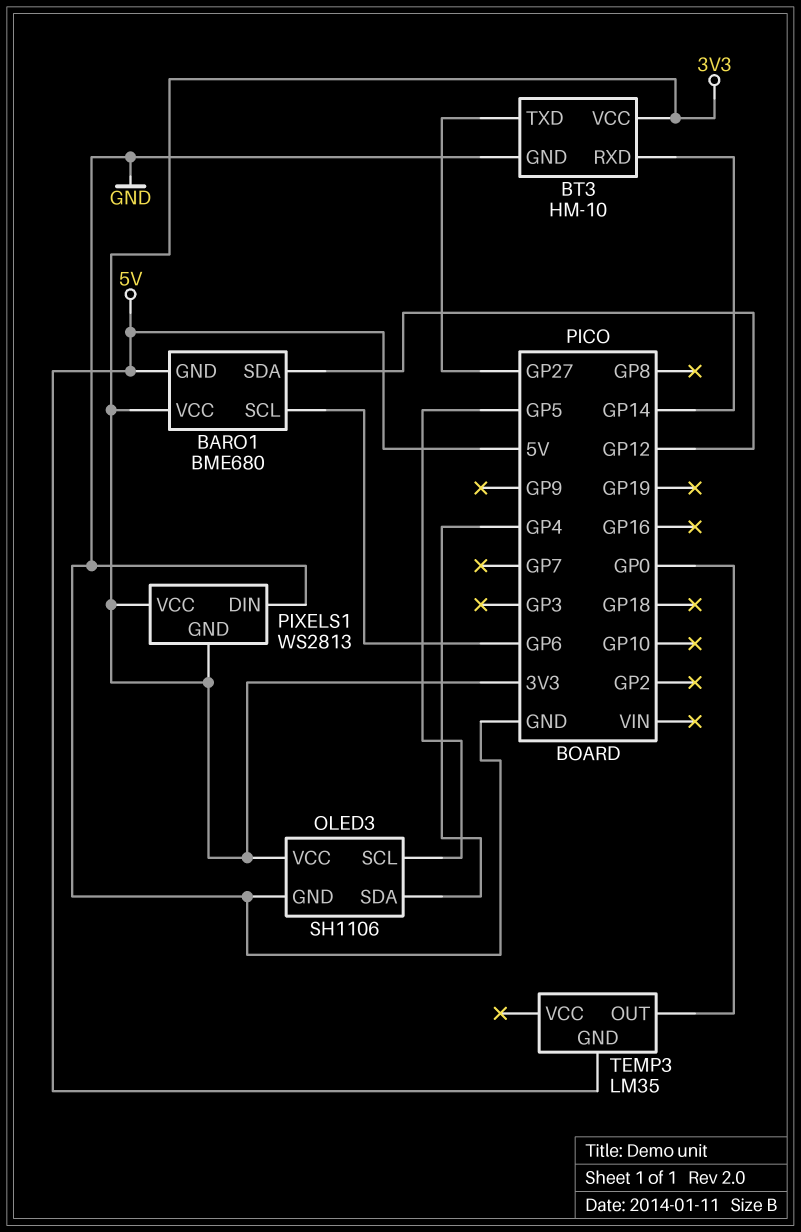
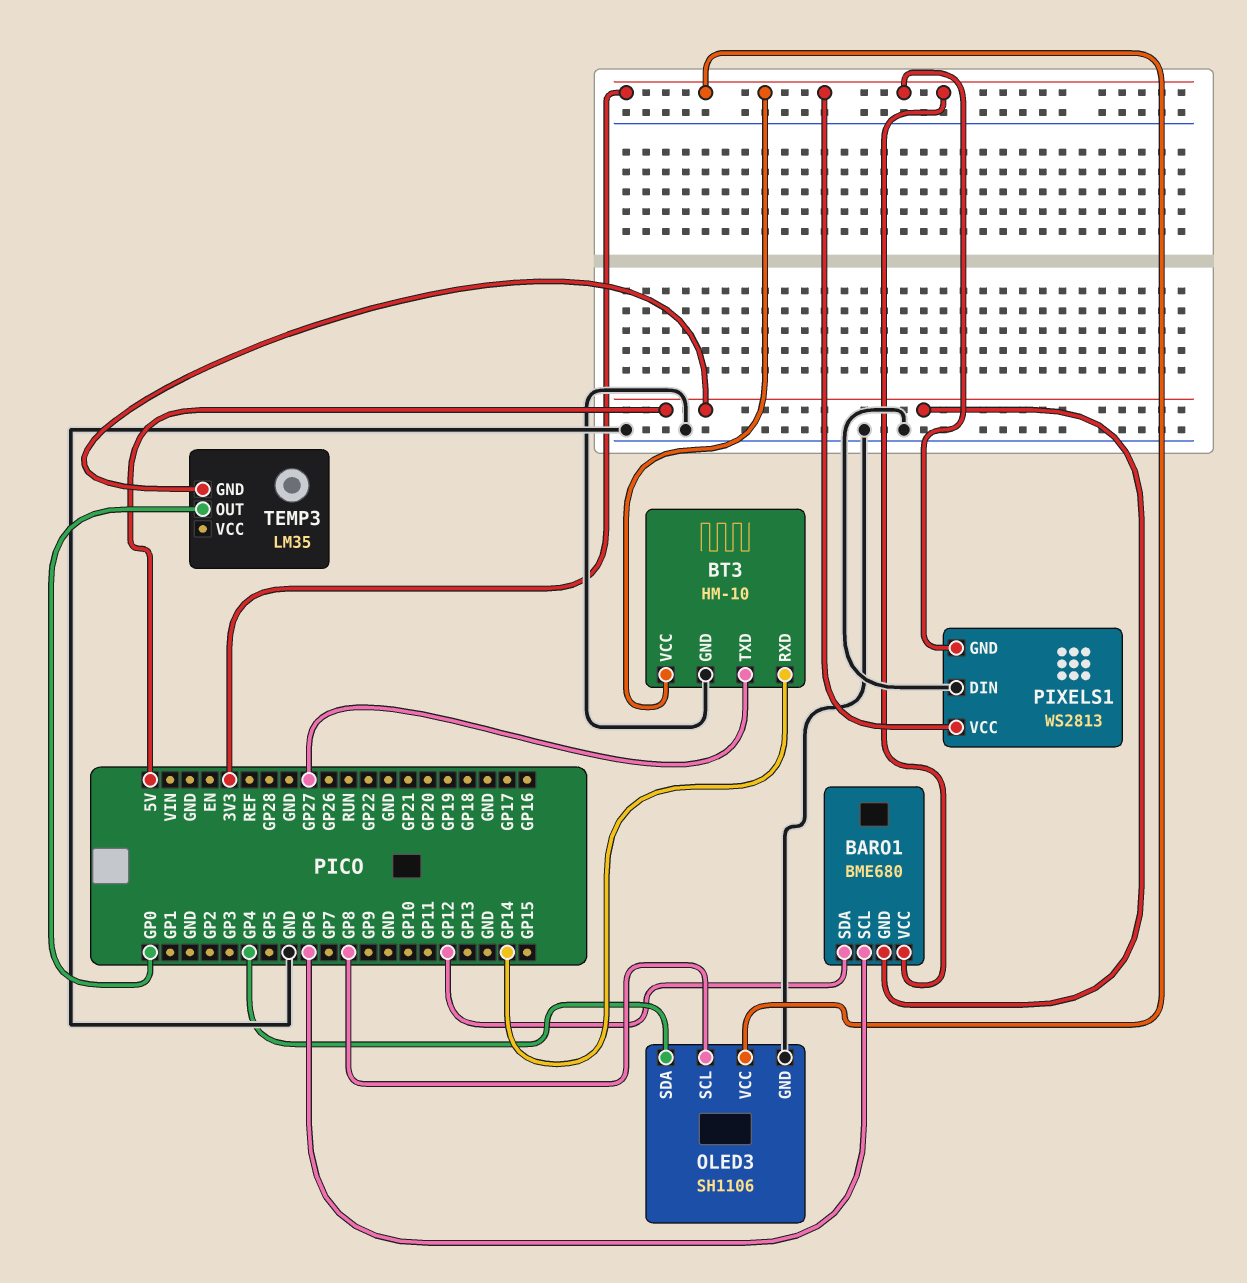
OLED3 pin SCL: GP5 -> GP8

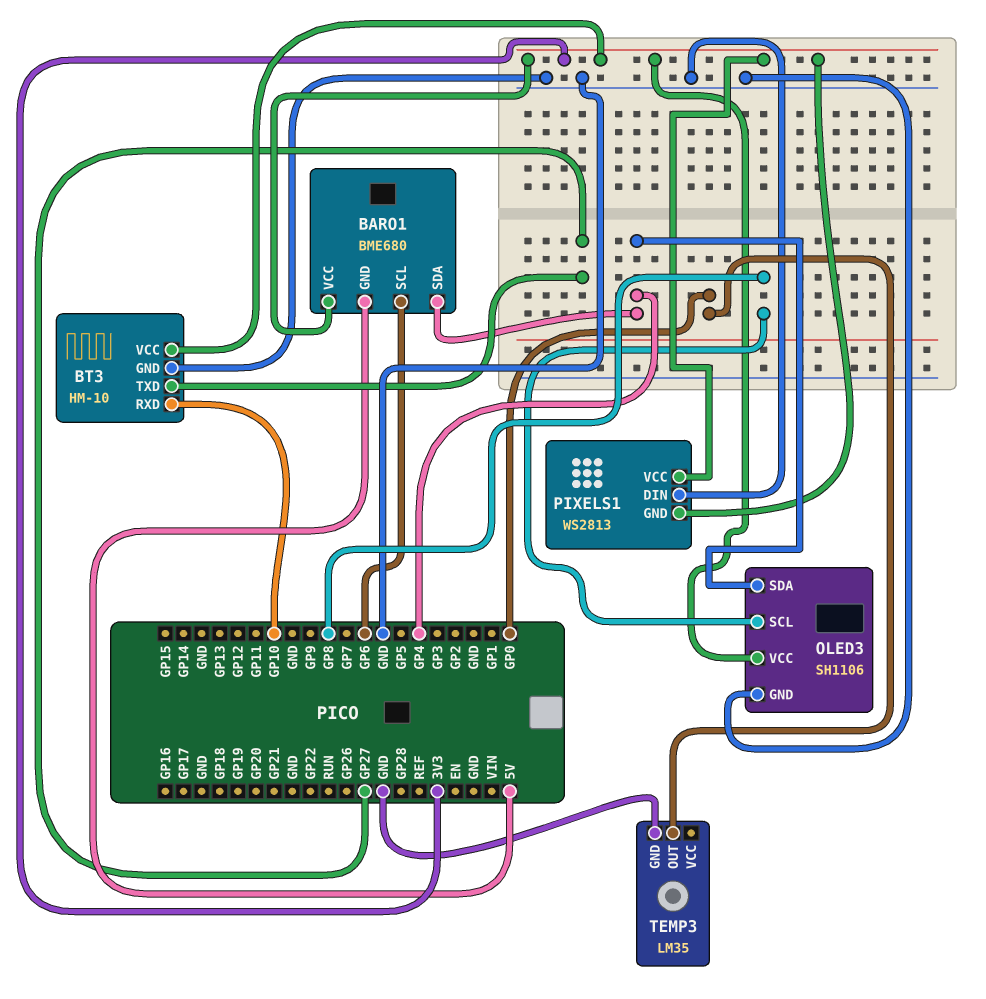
BARO1 pin SDA: GP12 -> GP4
BT3 pin RXD: GP14 -> GP10
TEMP3 pin GND: 5V -> GND

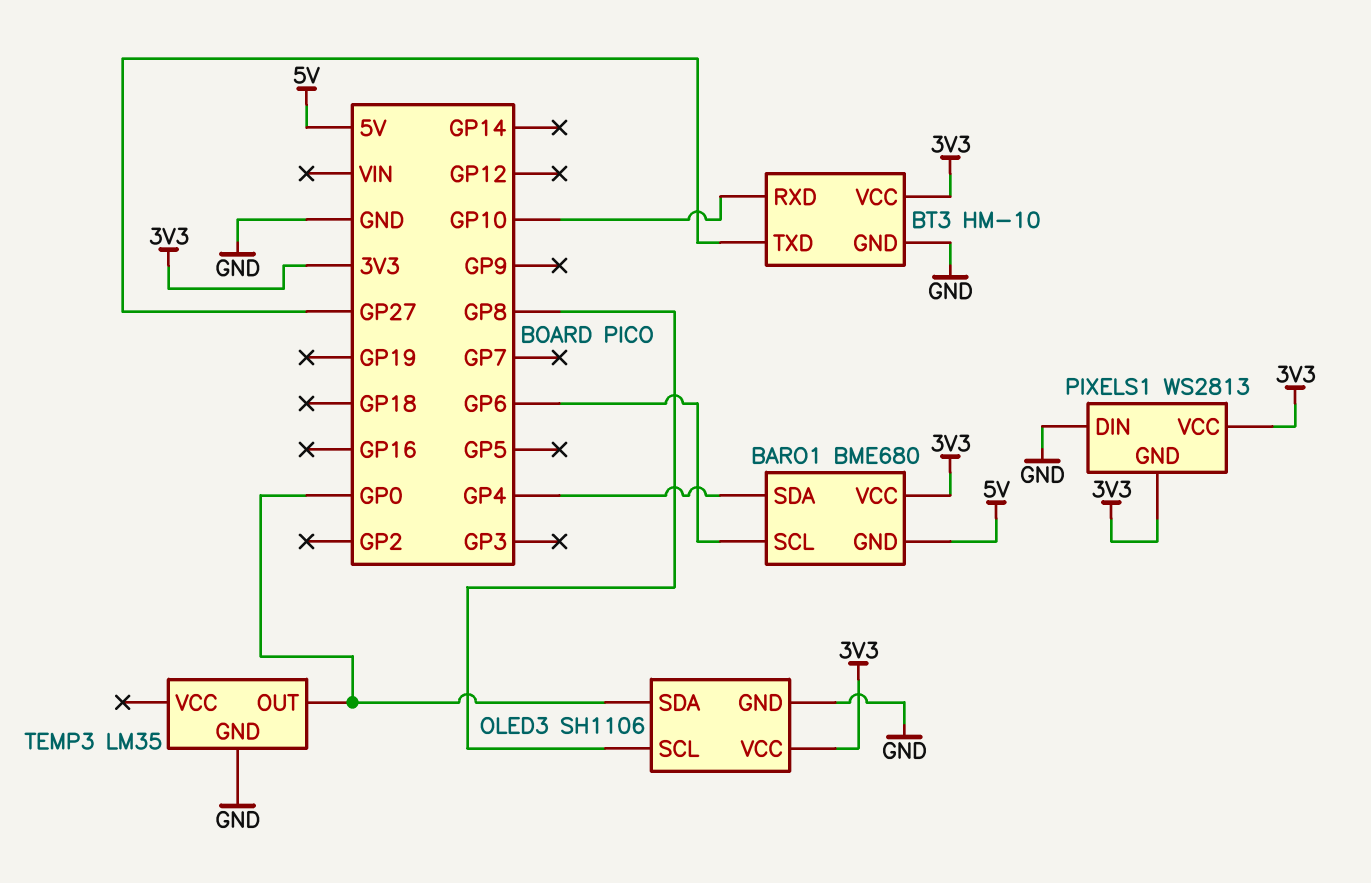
OLED3 pin SDA: GP4 -> GP0

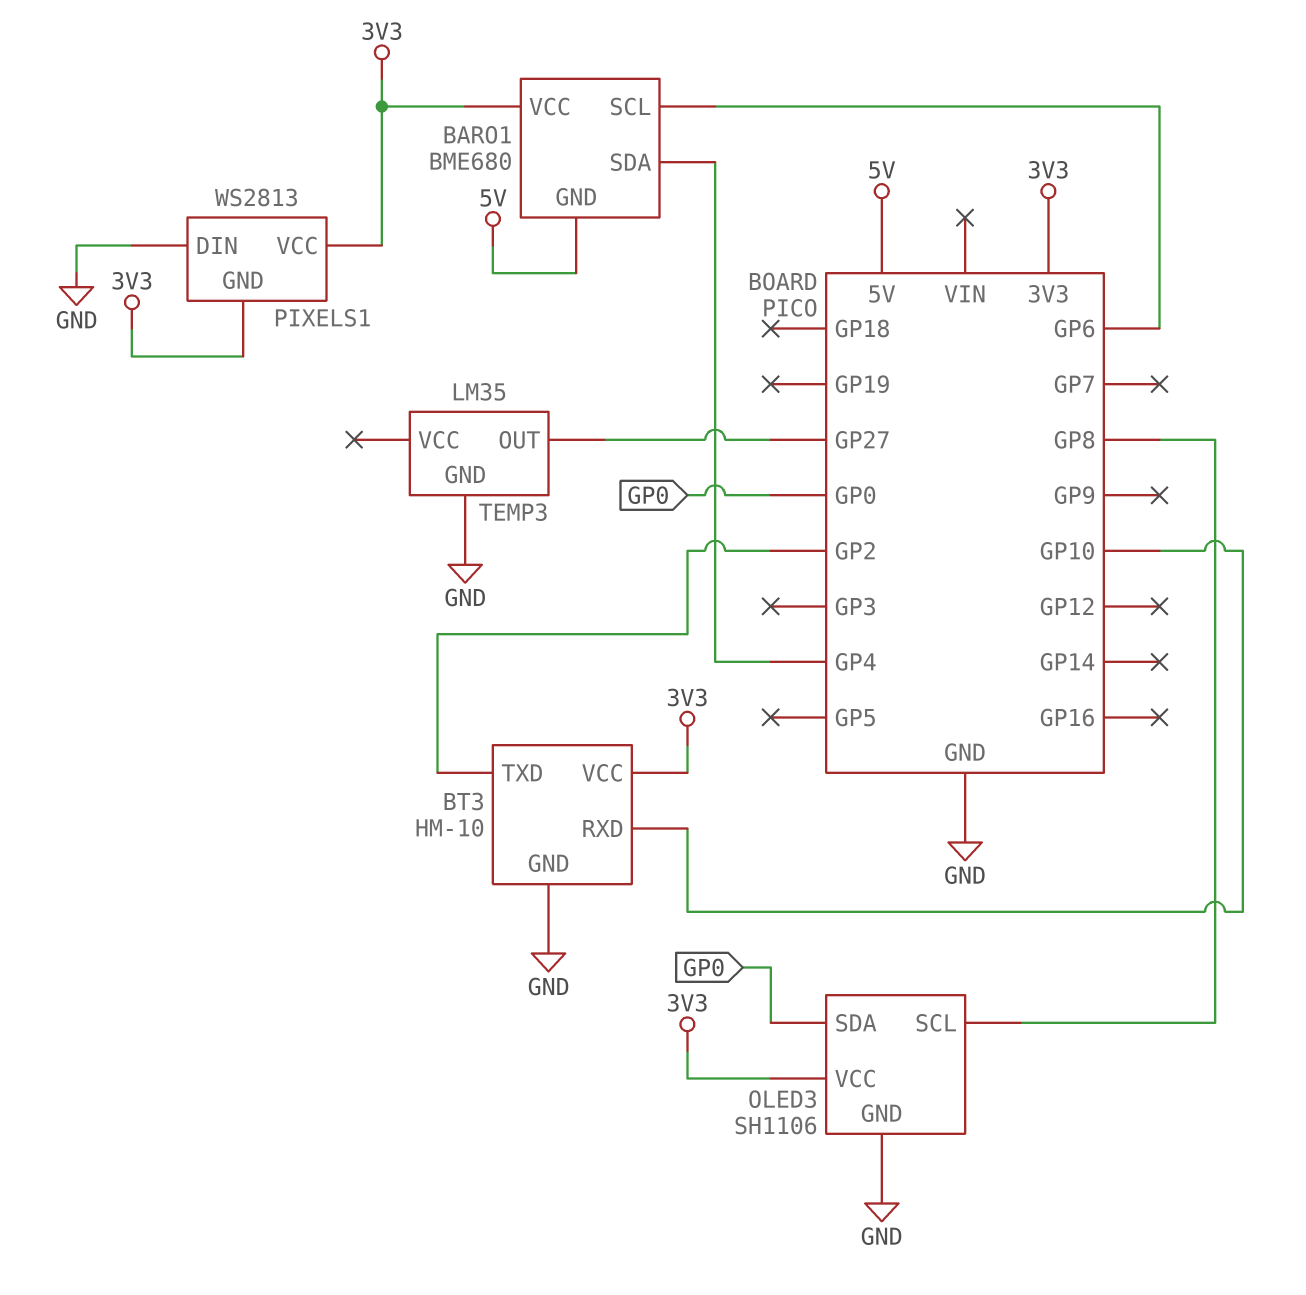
BT3 pin TXD: GP27 -> GP2
TEMP3 pin OUT: GP0 -> GP27

